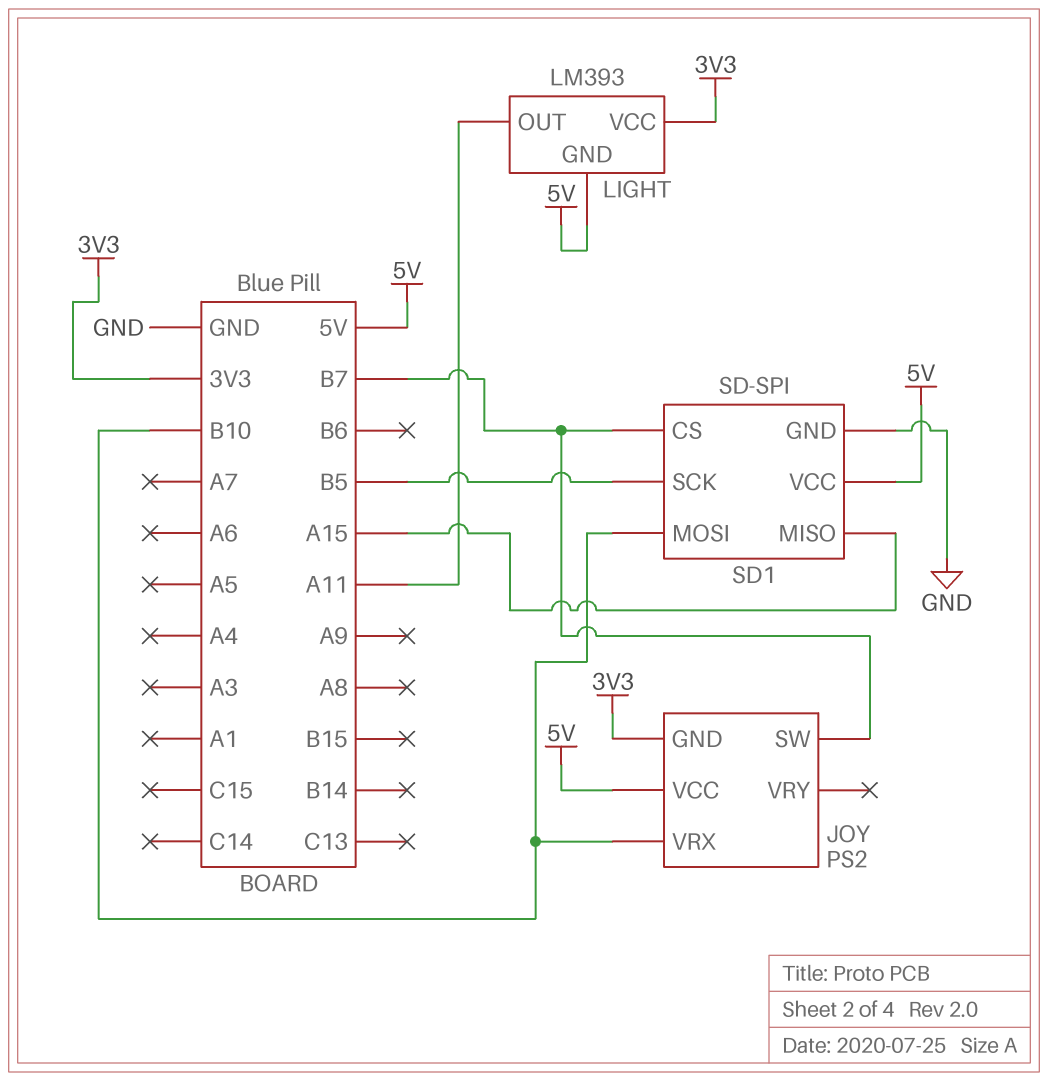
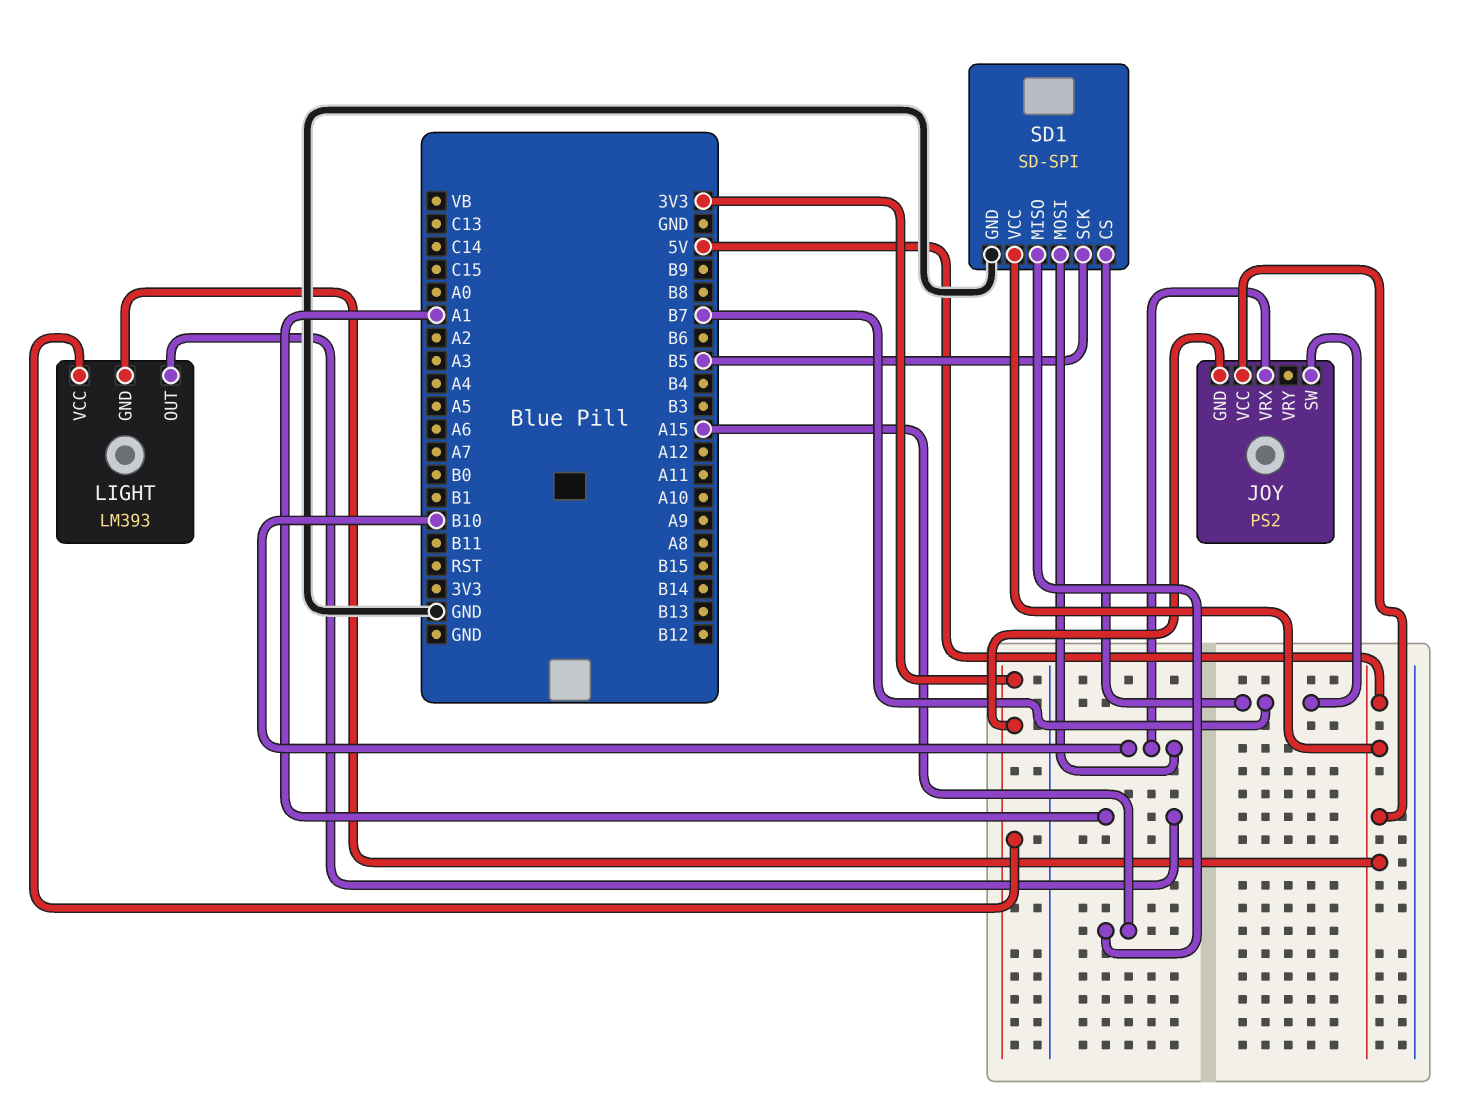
LIGHT pin OUT: A11 -> A1

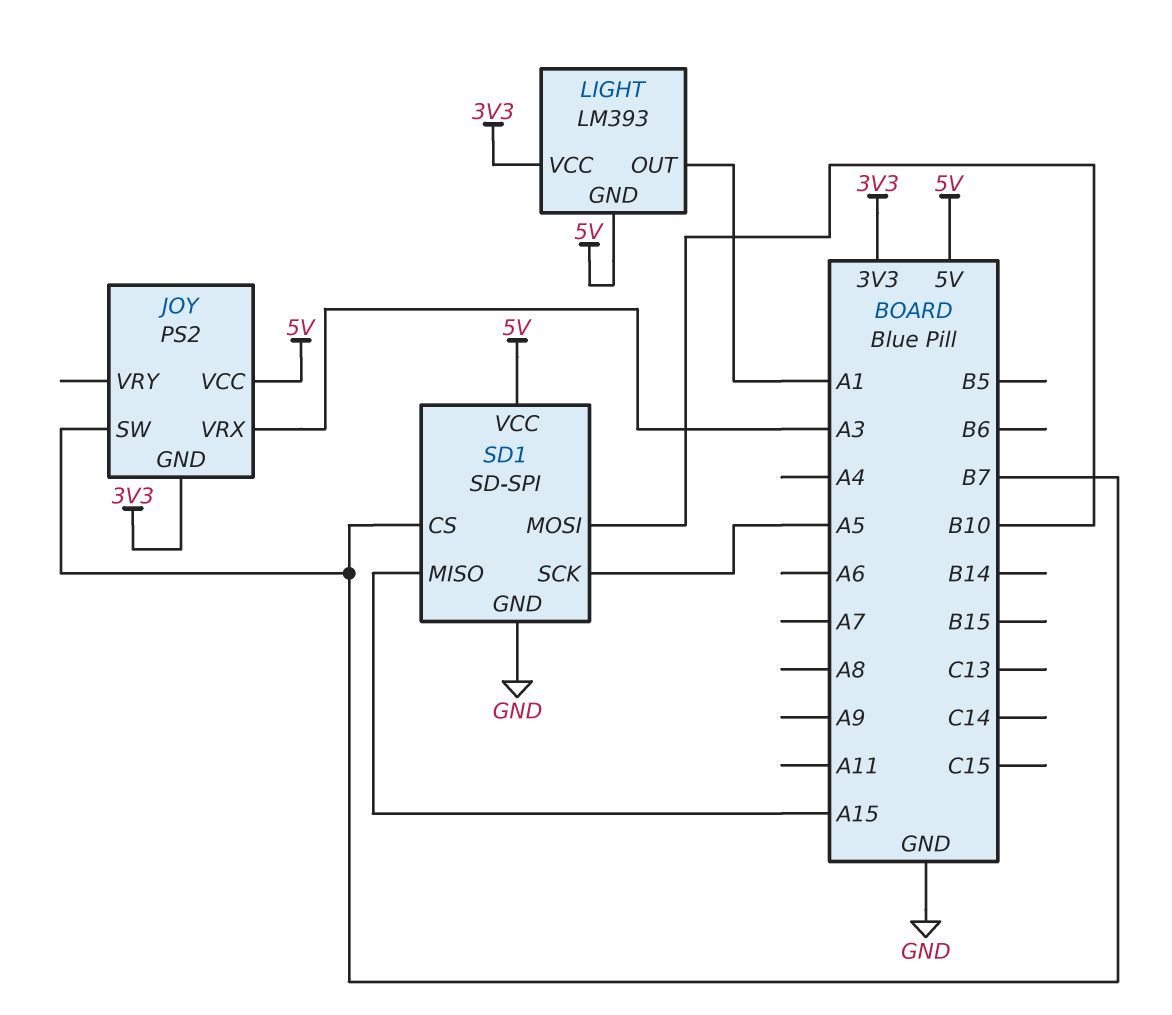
JOY pin VRX: B10 -> A3
SD1 pin SCK: B5 -> A5

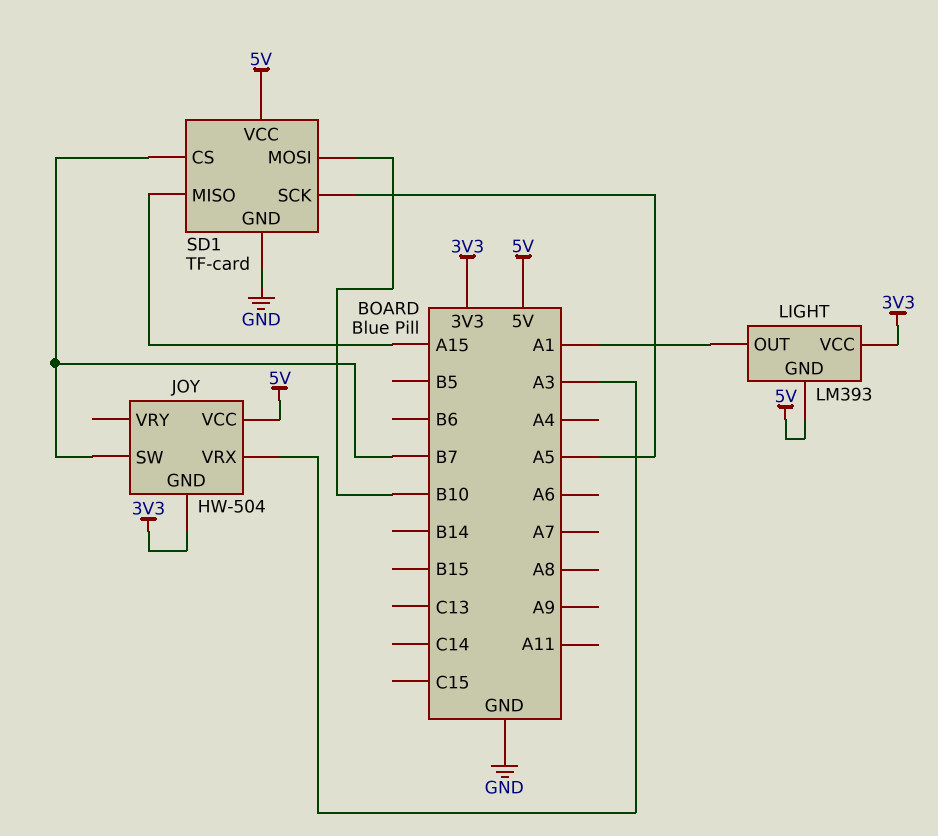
JOY: PS2 -> HW-504
SD1: SD-SPI -> TF-card

